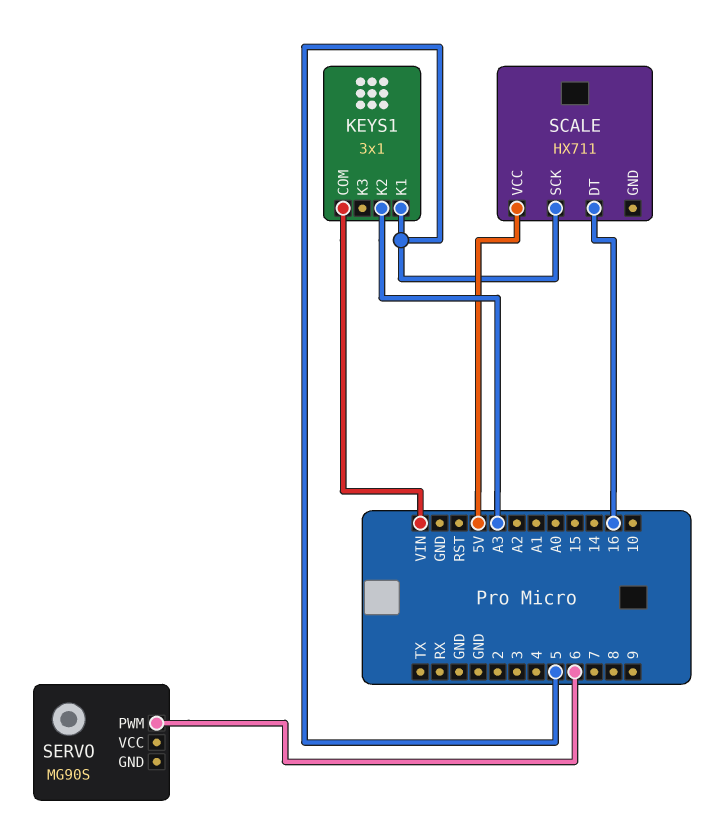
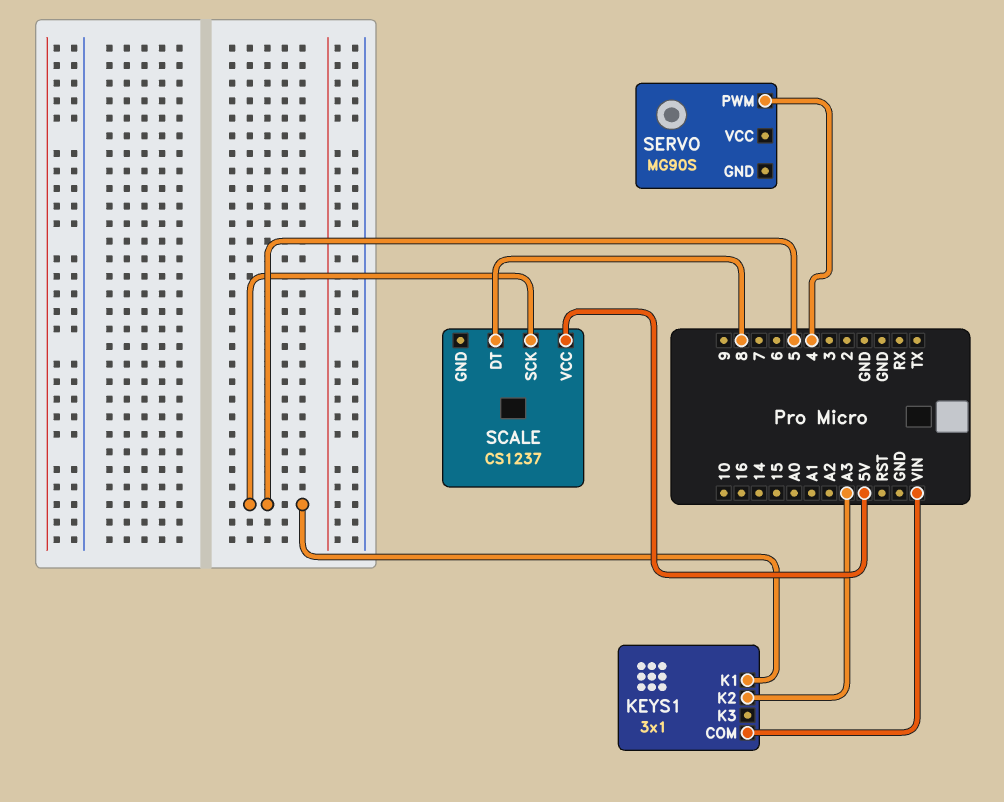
SCALE: HX711 -> CS1237
SCALE pin DT: 16 -> 8
SERVO pin PWM: 6 -> 4

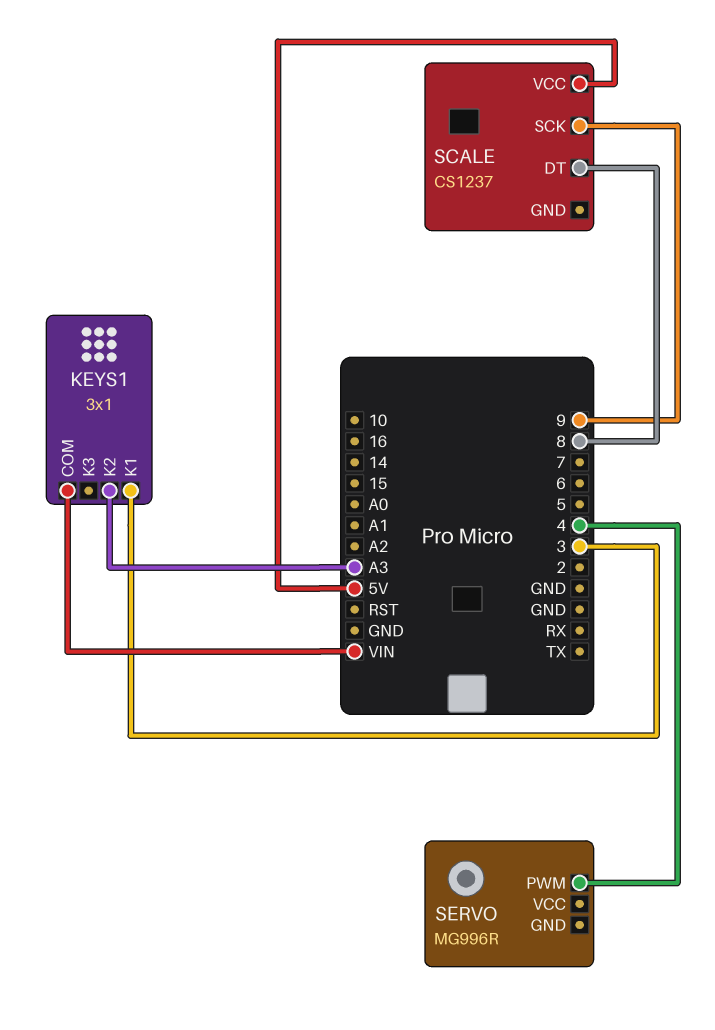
KEYS1 pin K1: 5 -> 3
SCALE pin SCK: 5 -> 9
SERVO: MG90S -> MG996R

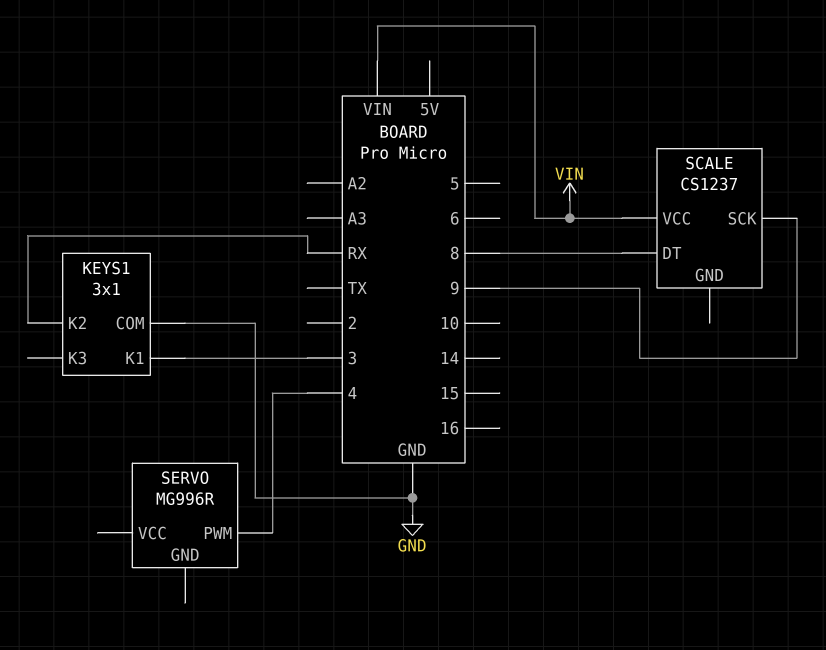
KEYS1 pin COM: VIN -> GND
KEYS1 pin K2: A3 -> RX
SCALE pin VCC: 5V -> VIN

